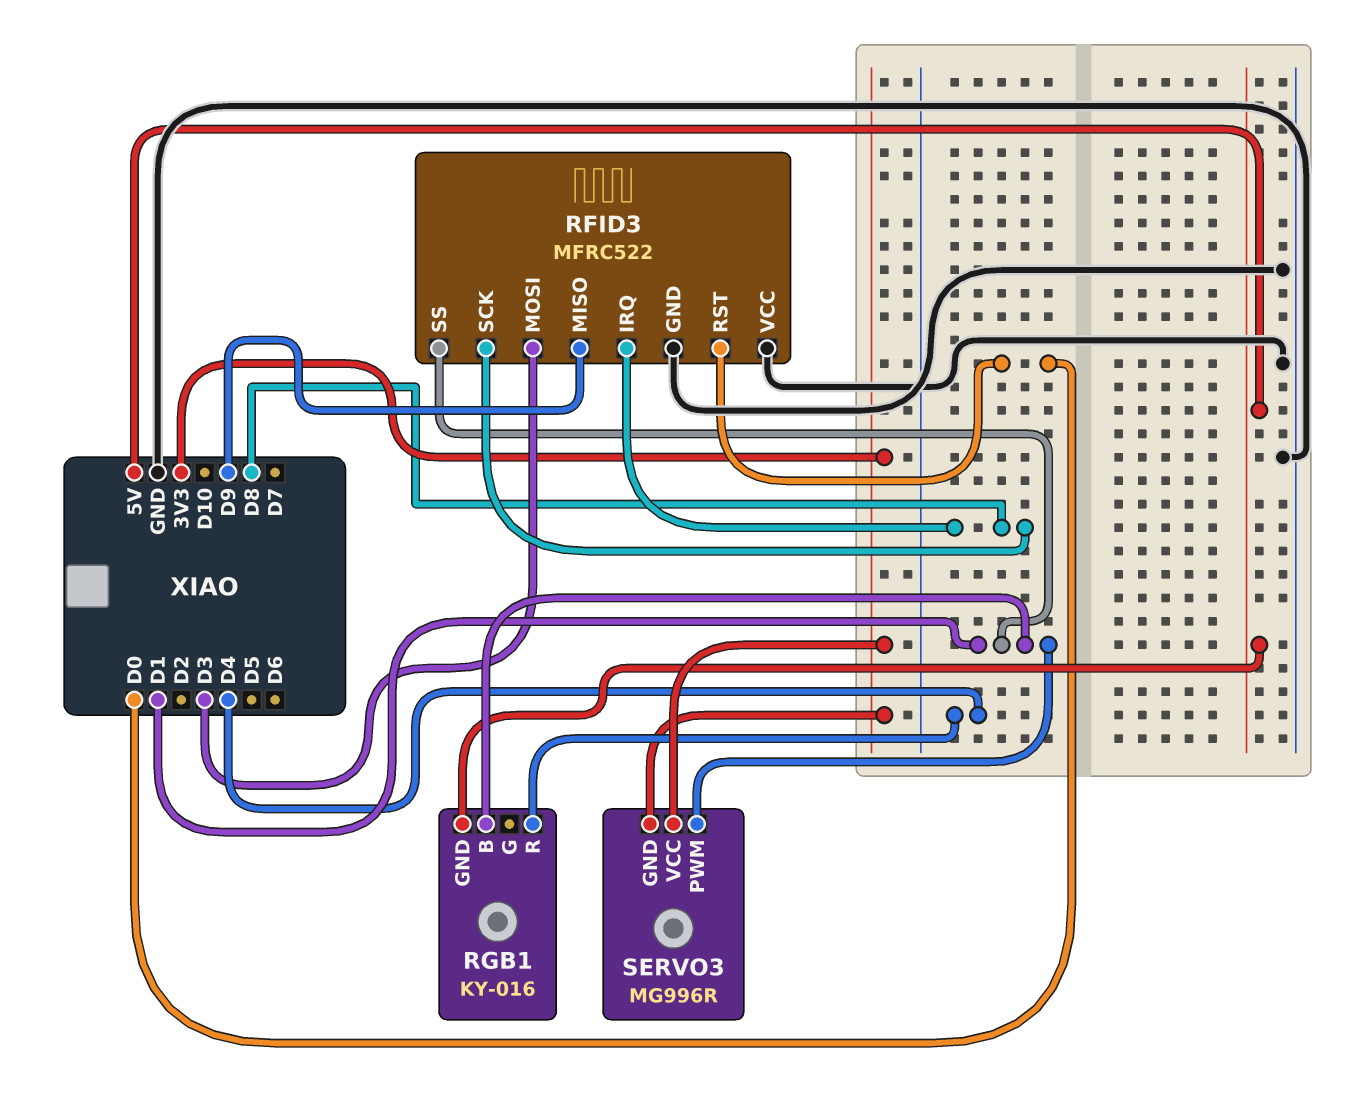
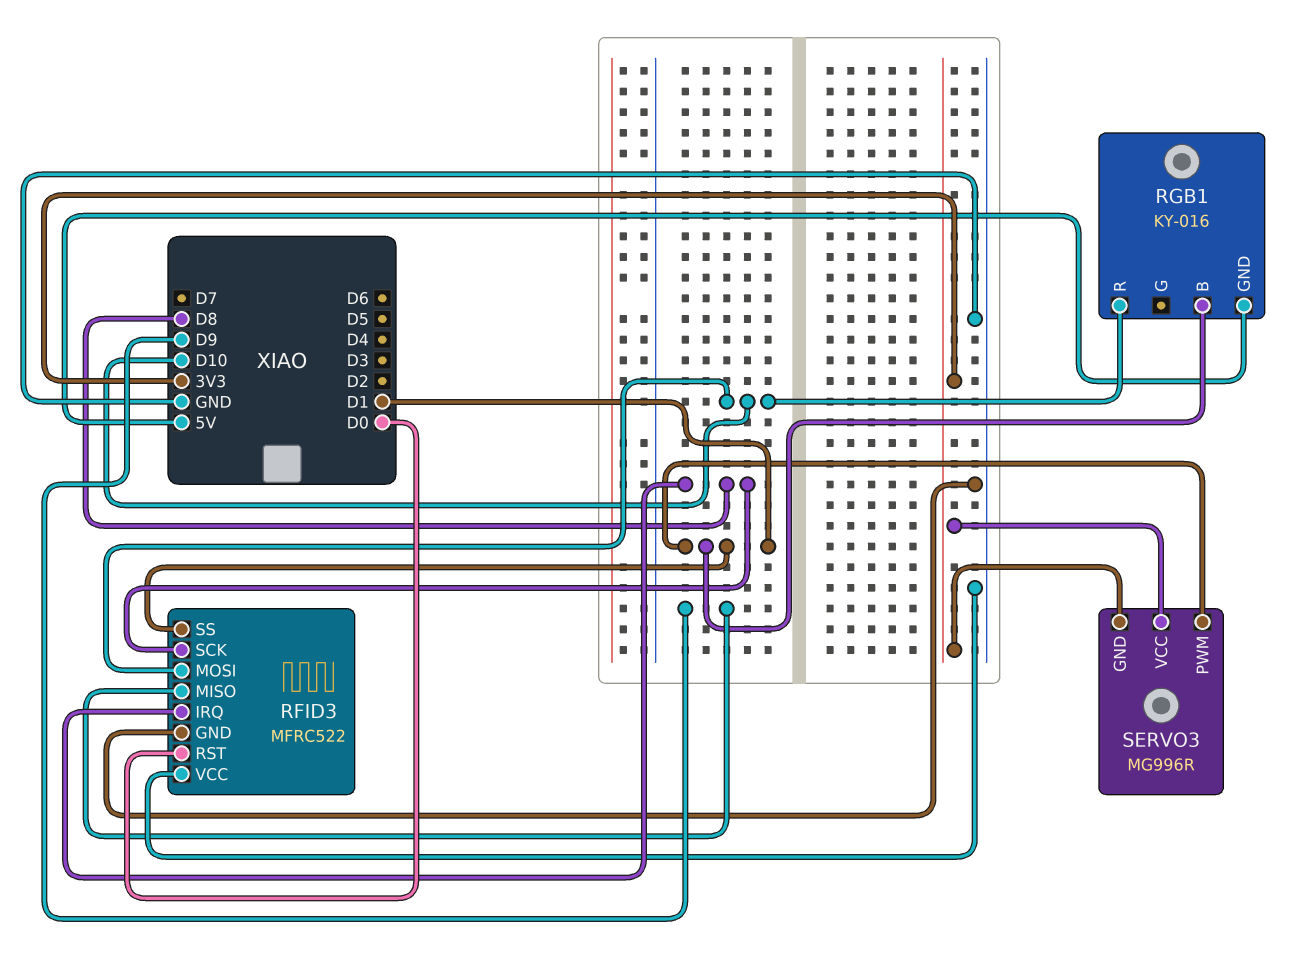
RFID3 pin MOSI: D3 -> D10
RGB1 pin R: D4 -> D10

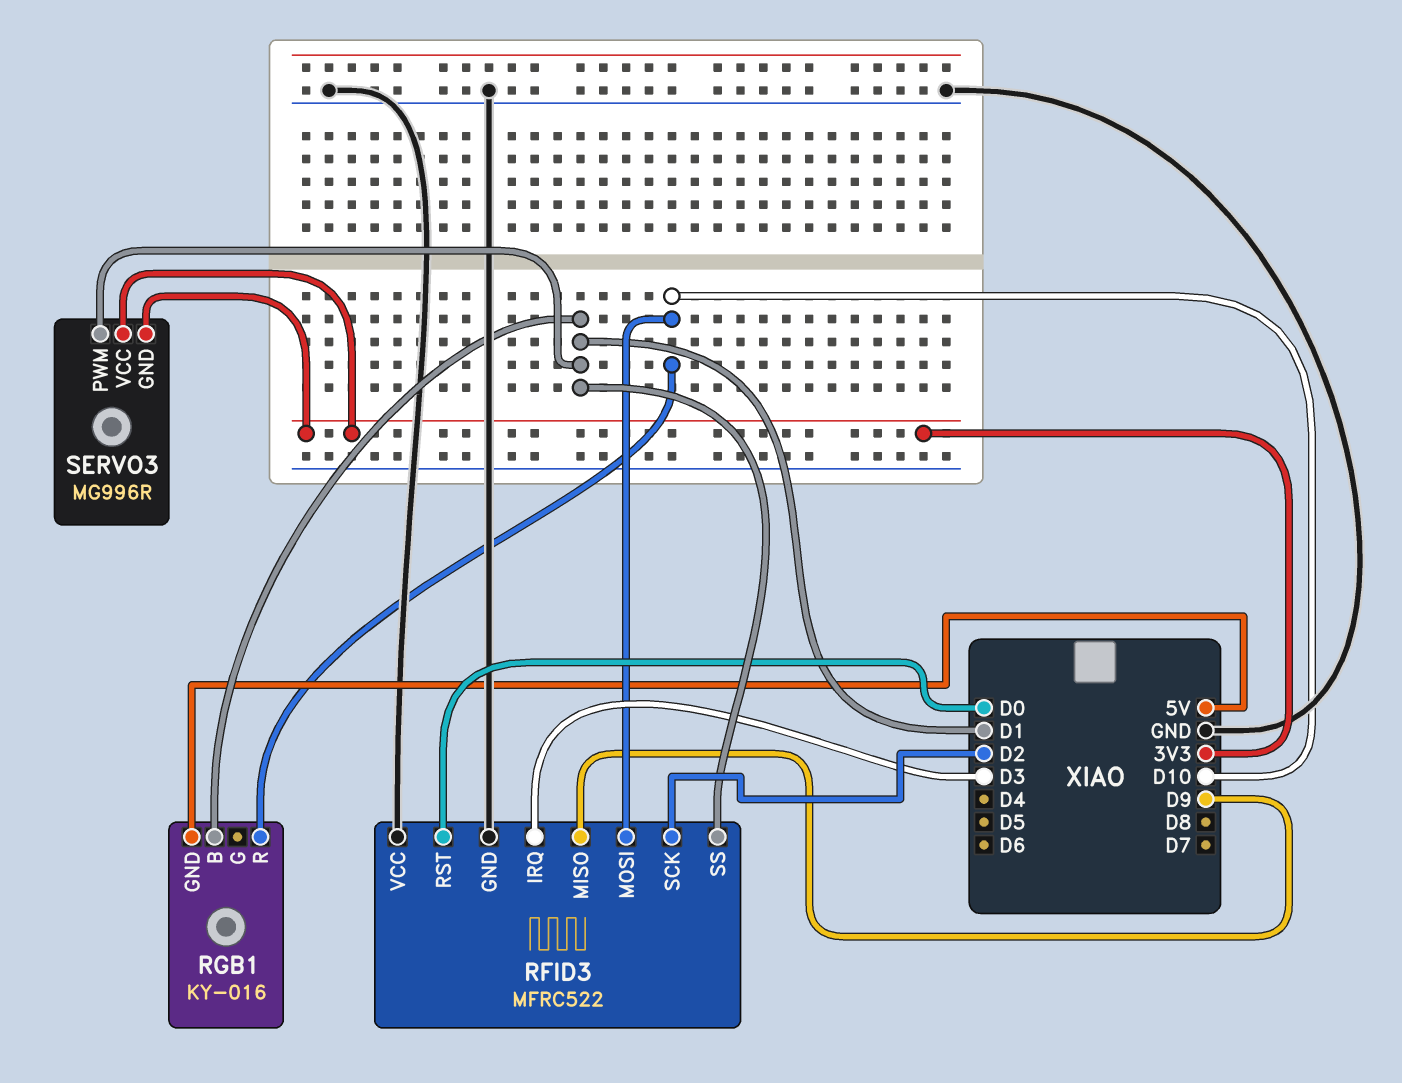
RFID3 pin IRQ: D8 -> D3
RFID3 pin SCK: D8 -> D2

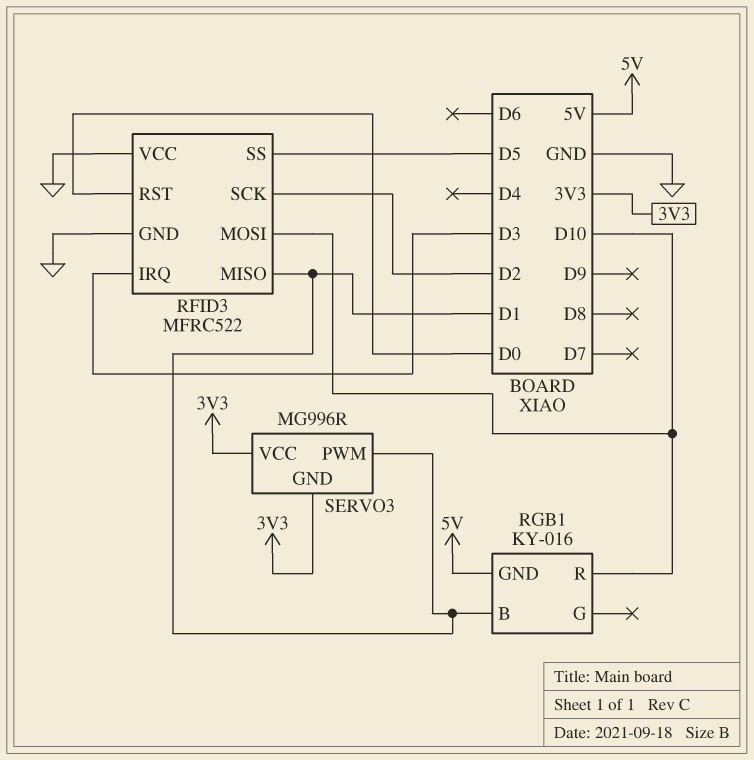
RFID3 pin MISO: D9 -> D1
RFID3 pin SS: D1 -> D5

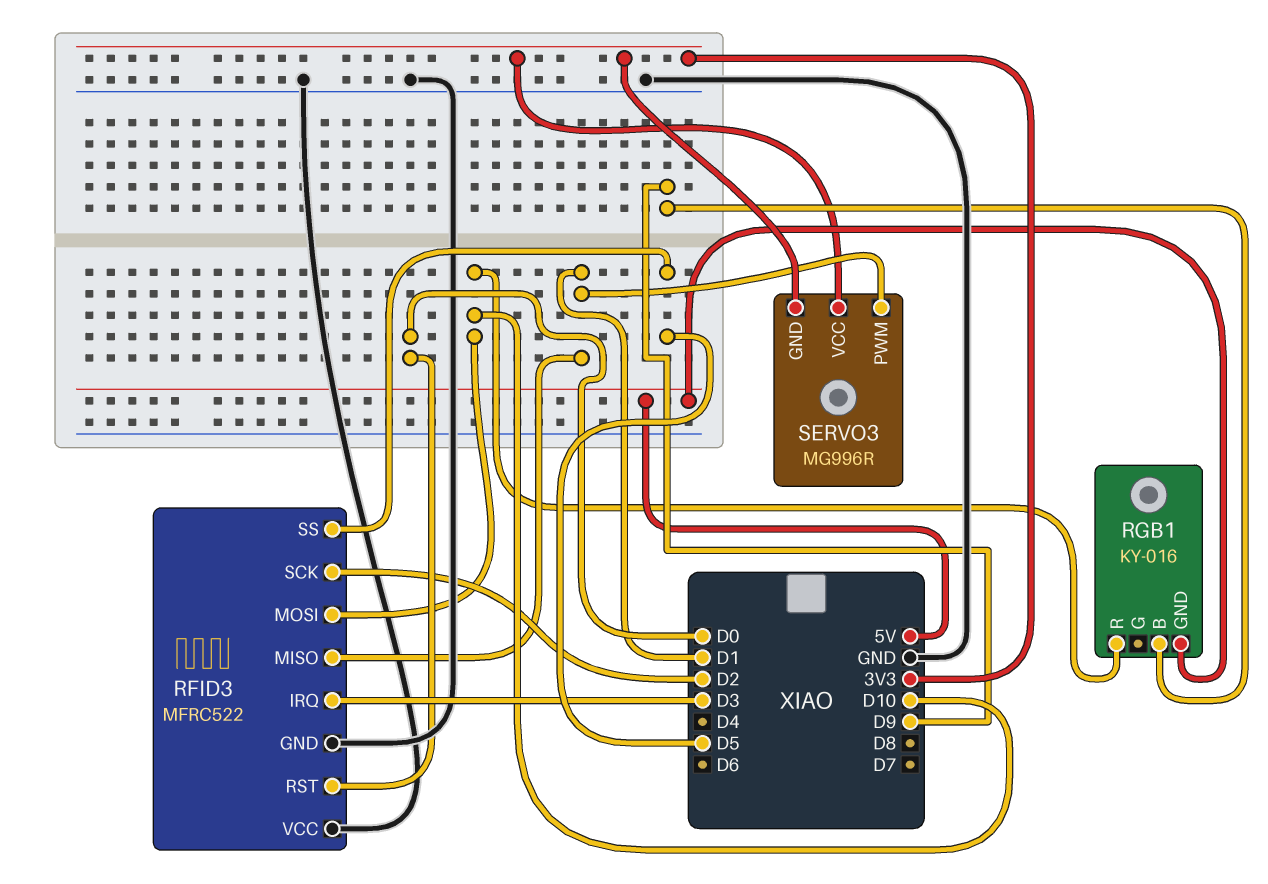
RGB1 pin B: D1 -> D9

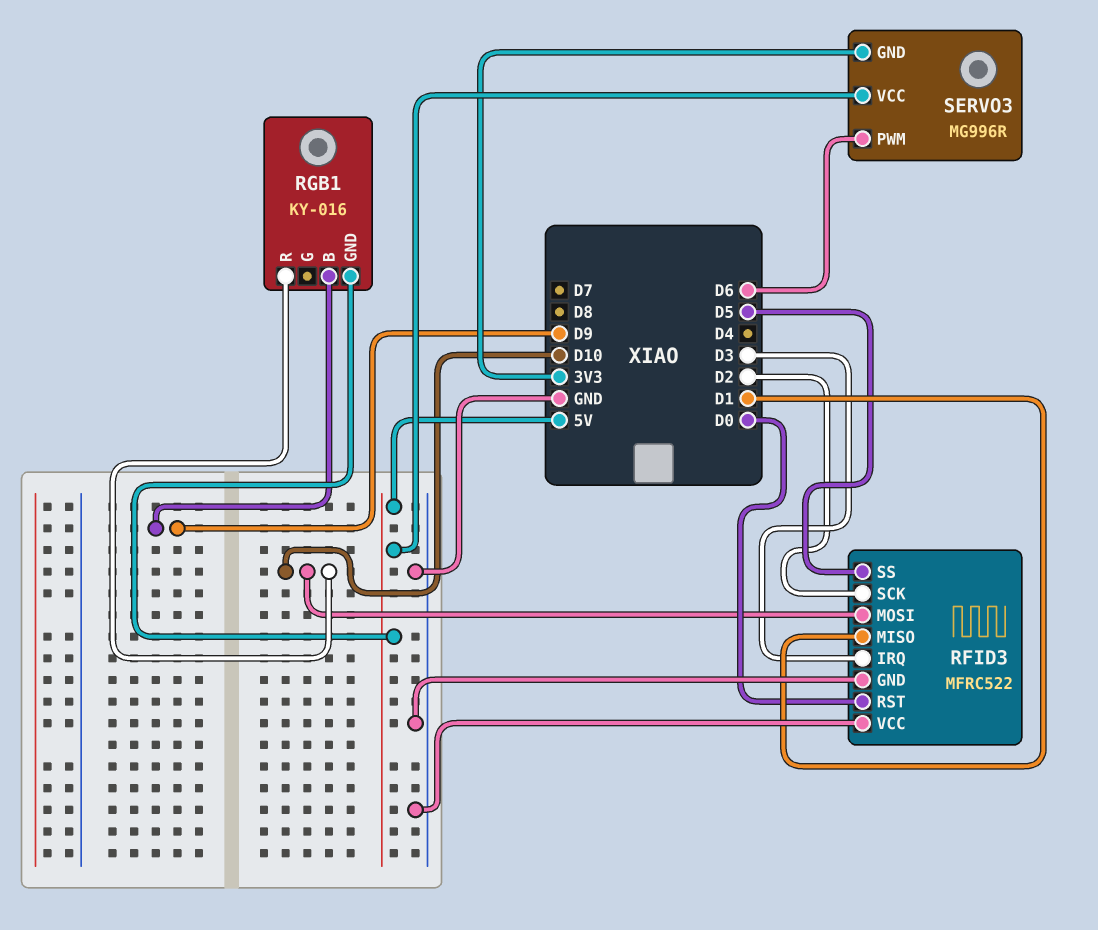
SERVO3 pin PWM: D1 -> D6
SERVO3 pin VCC: 3V3 -> 5V

